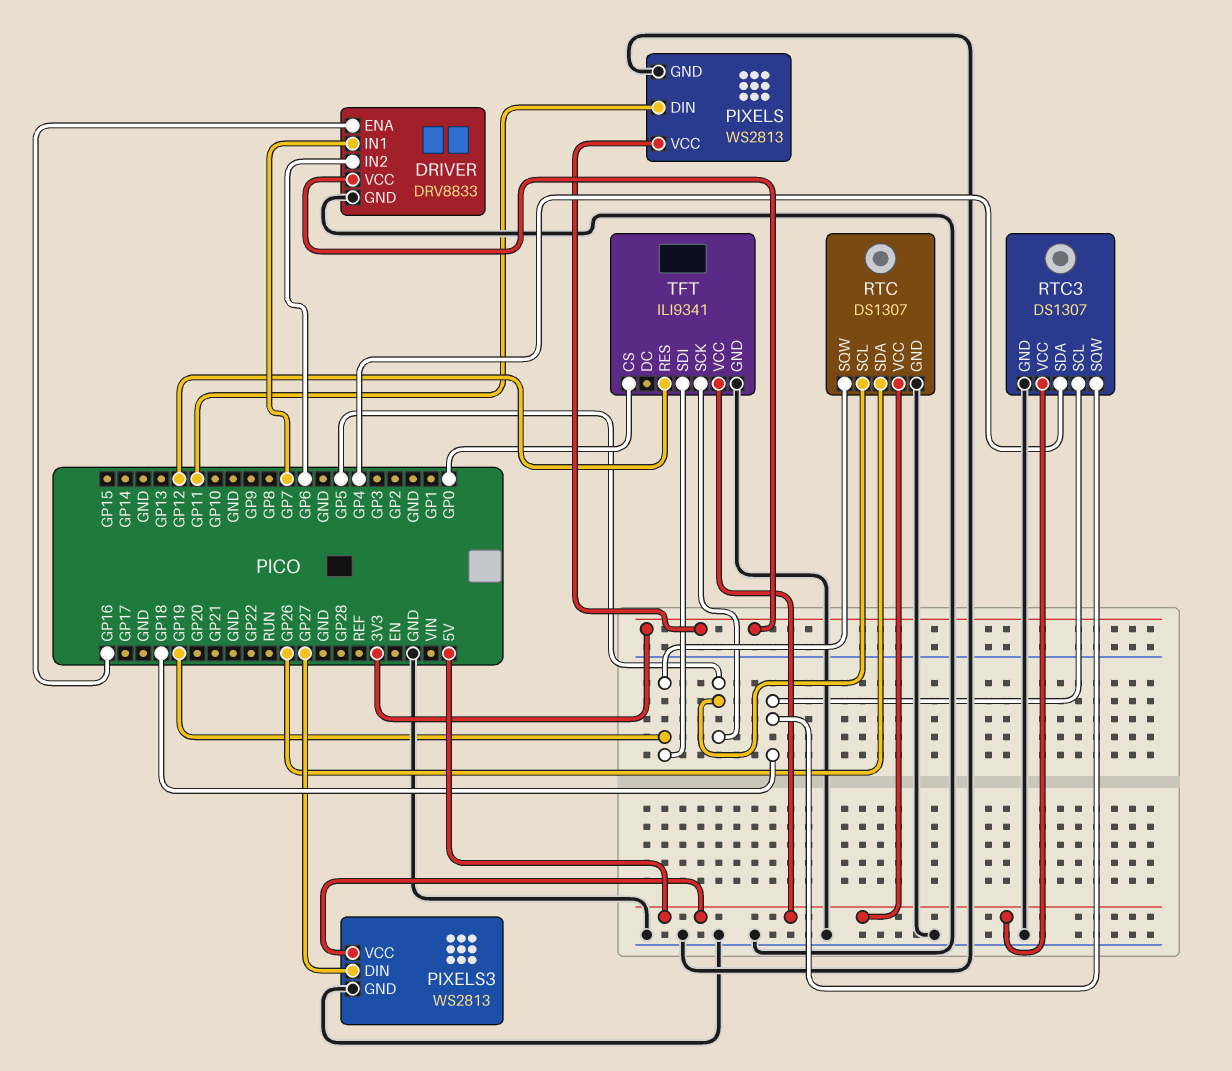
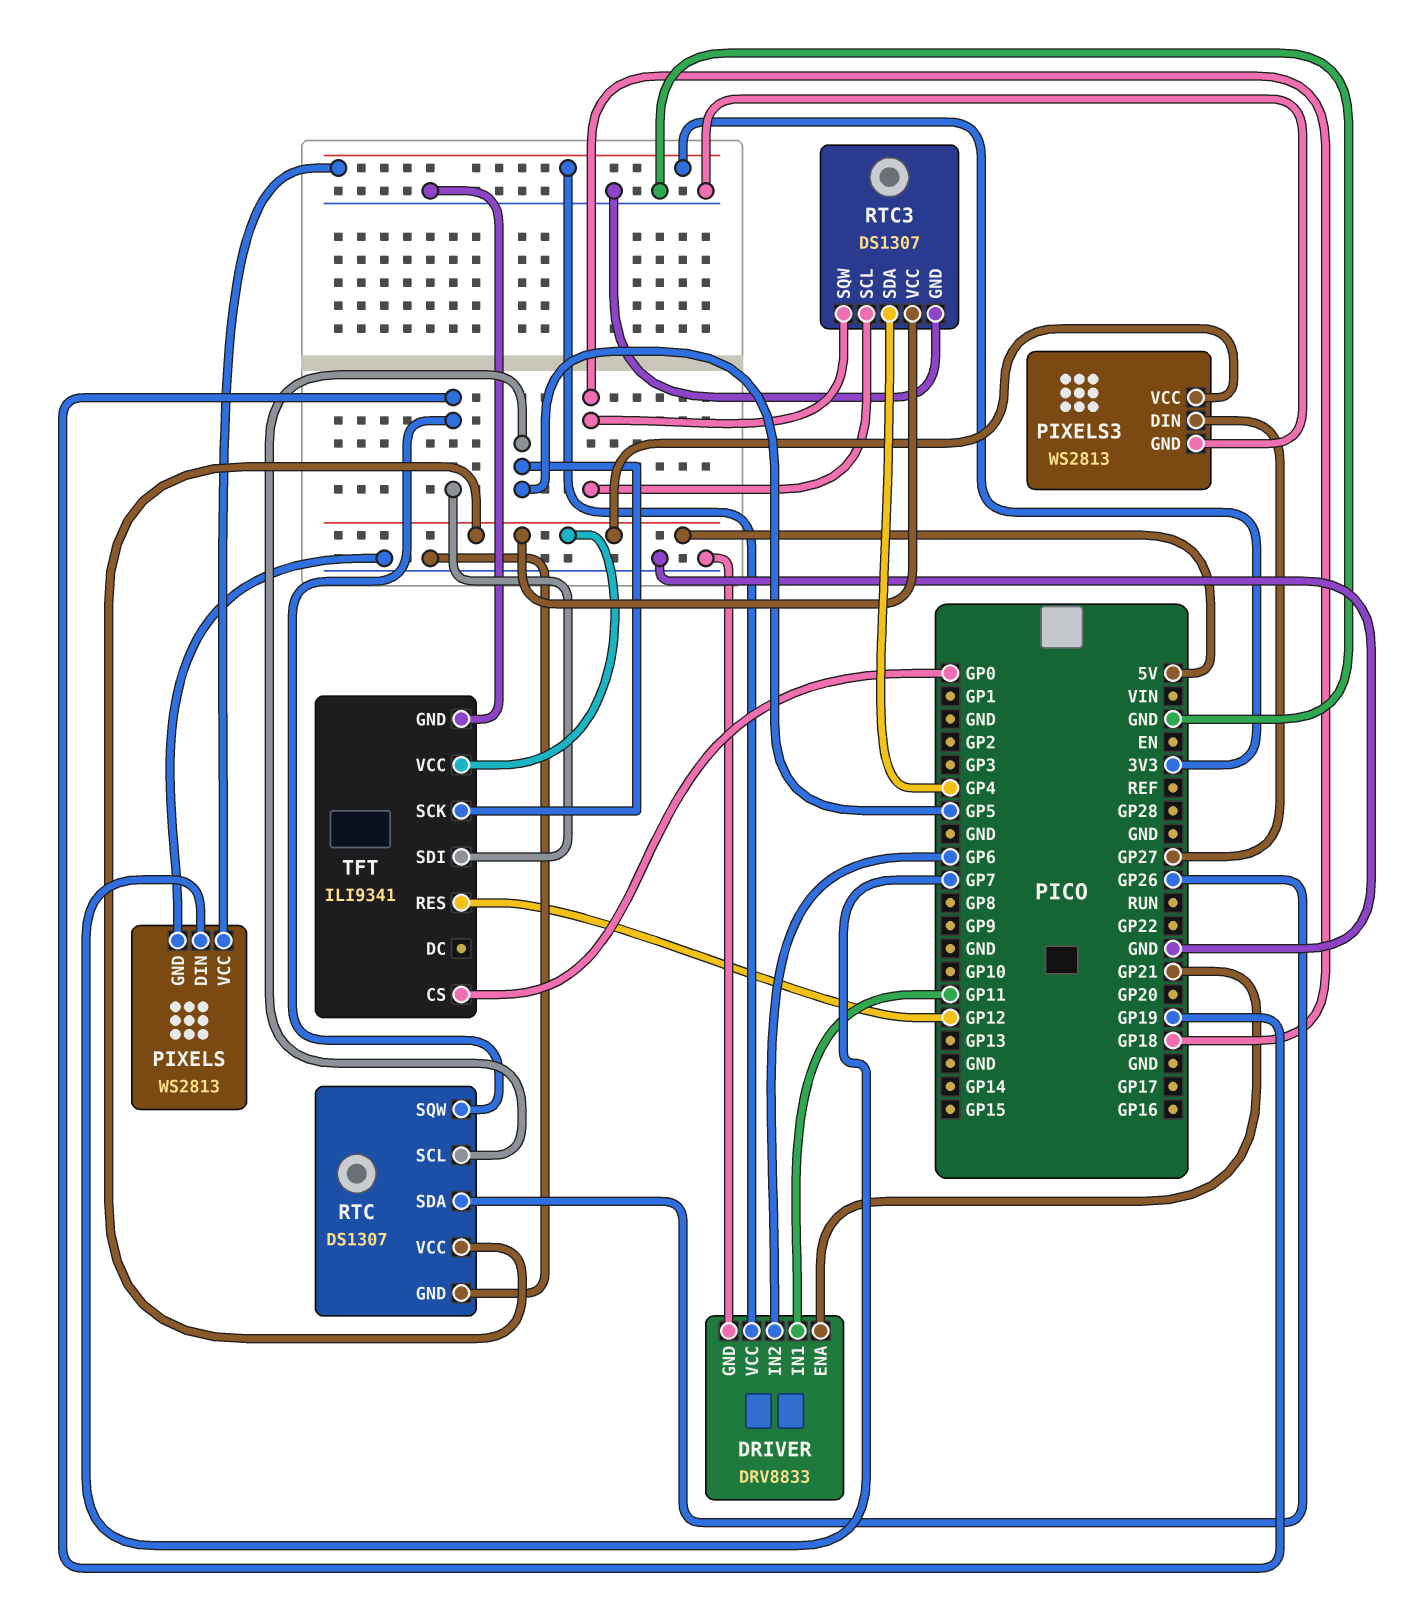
DRIVER pin ENA: GP16 -> GP21
DRIVER pin IN1: GP7 -> GP11
PIXELS pin DIN: GP11 -> GP7

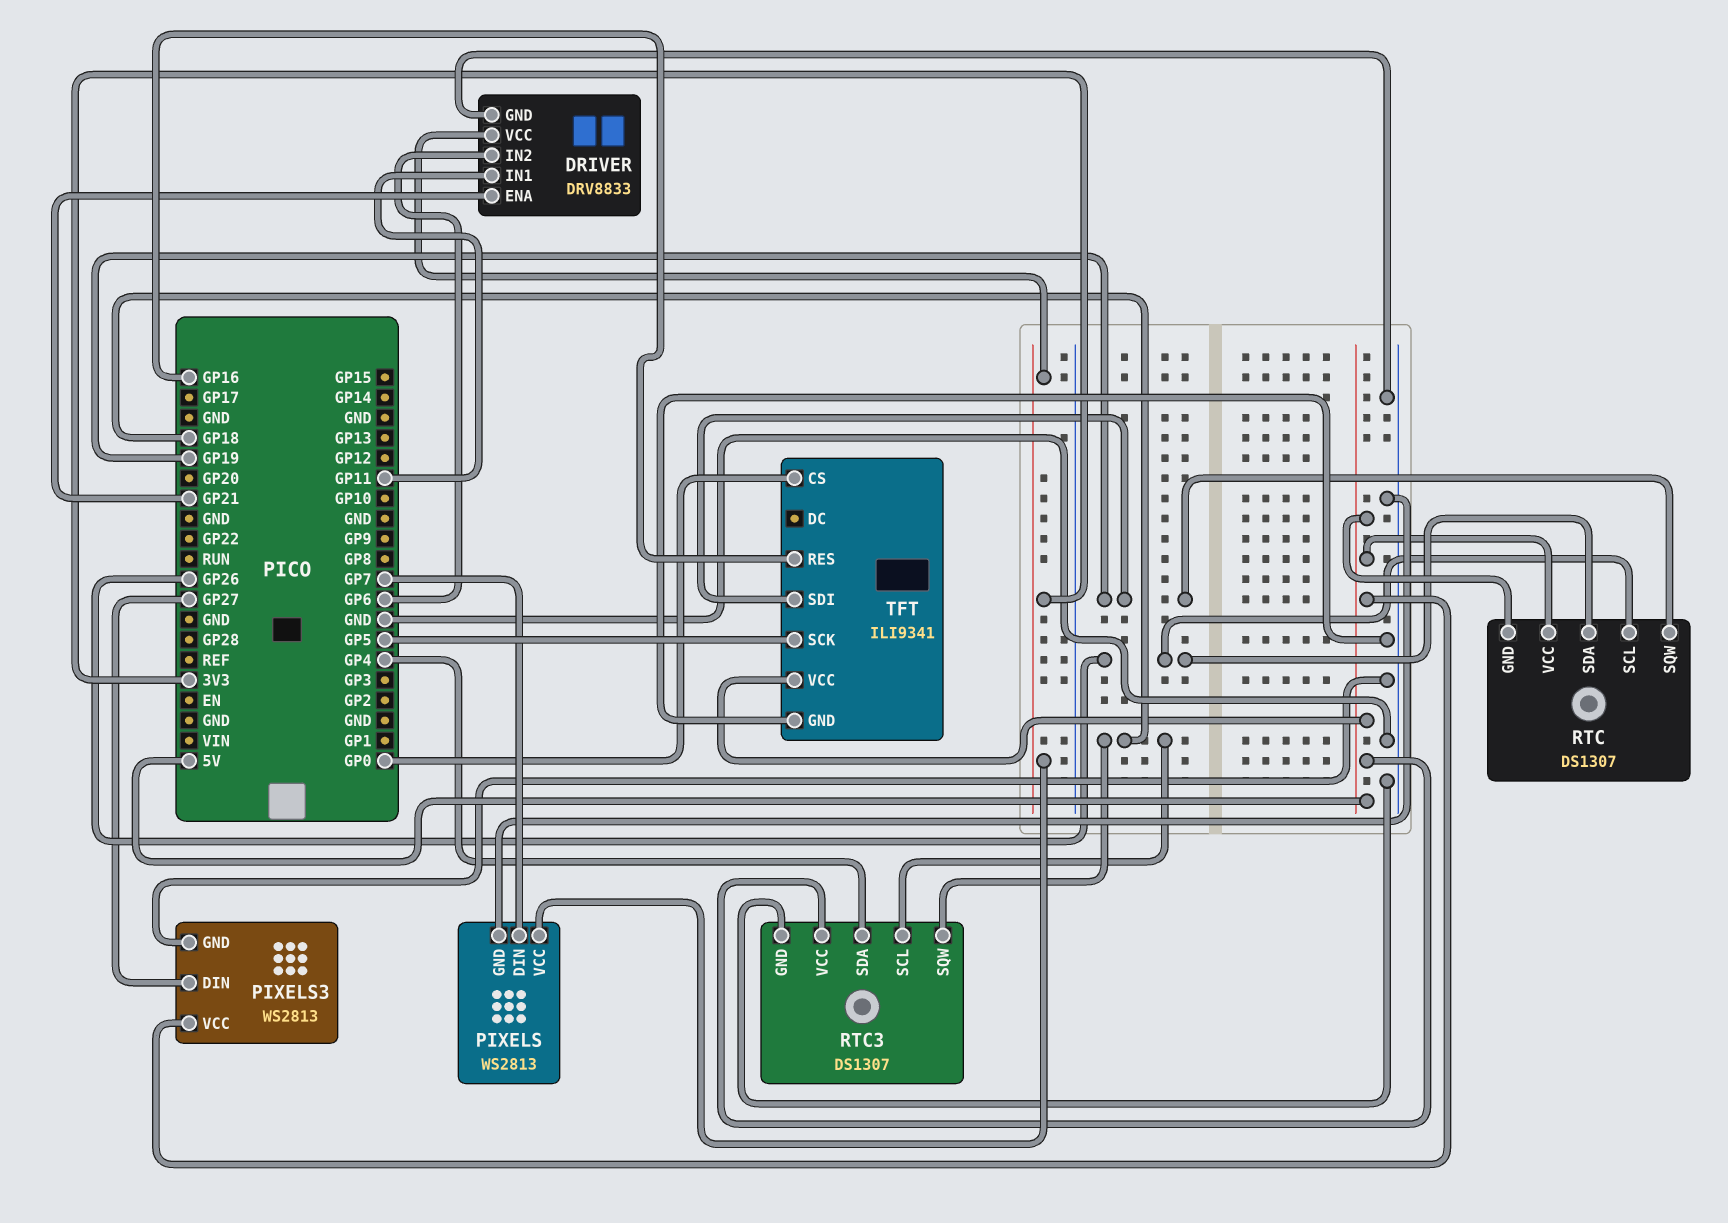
RTC pin GND: GND -> 5V
RTC pin SCL: GP5 -> GP26
TFT pin RES: GP12 -> GP16

